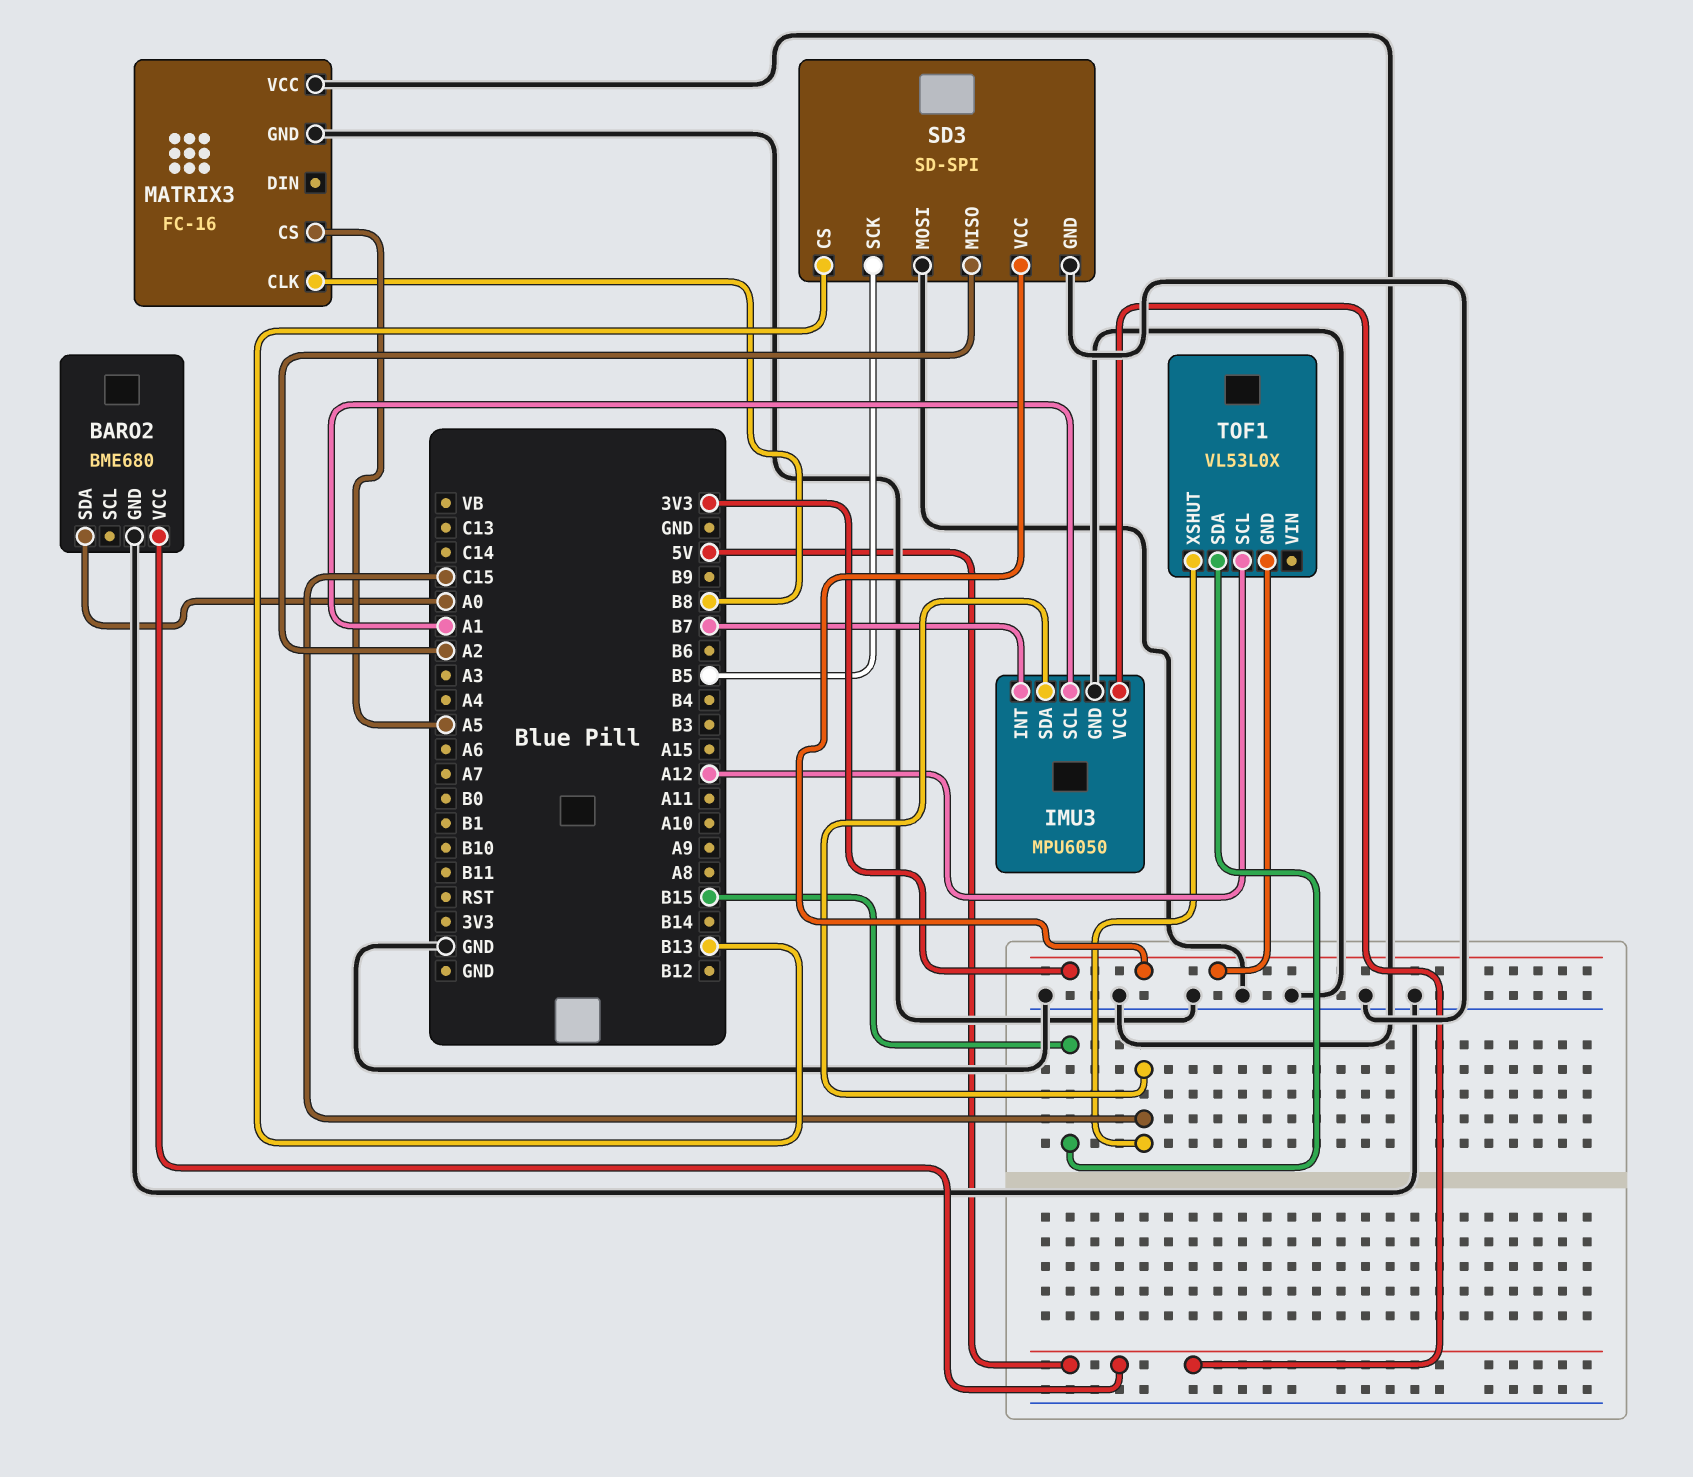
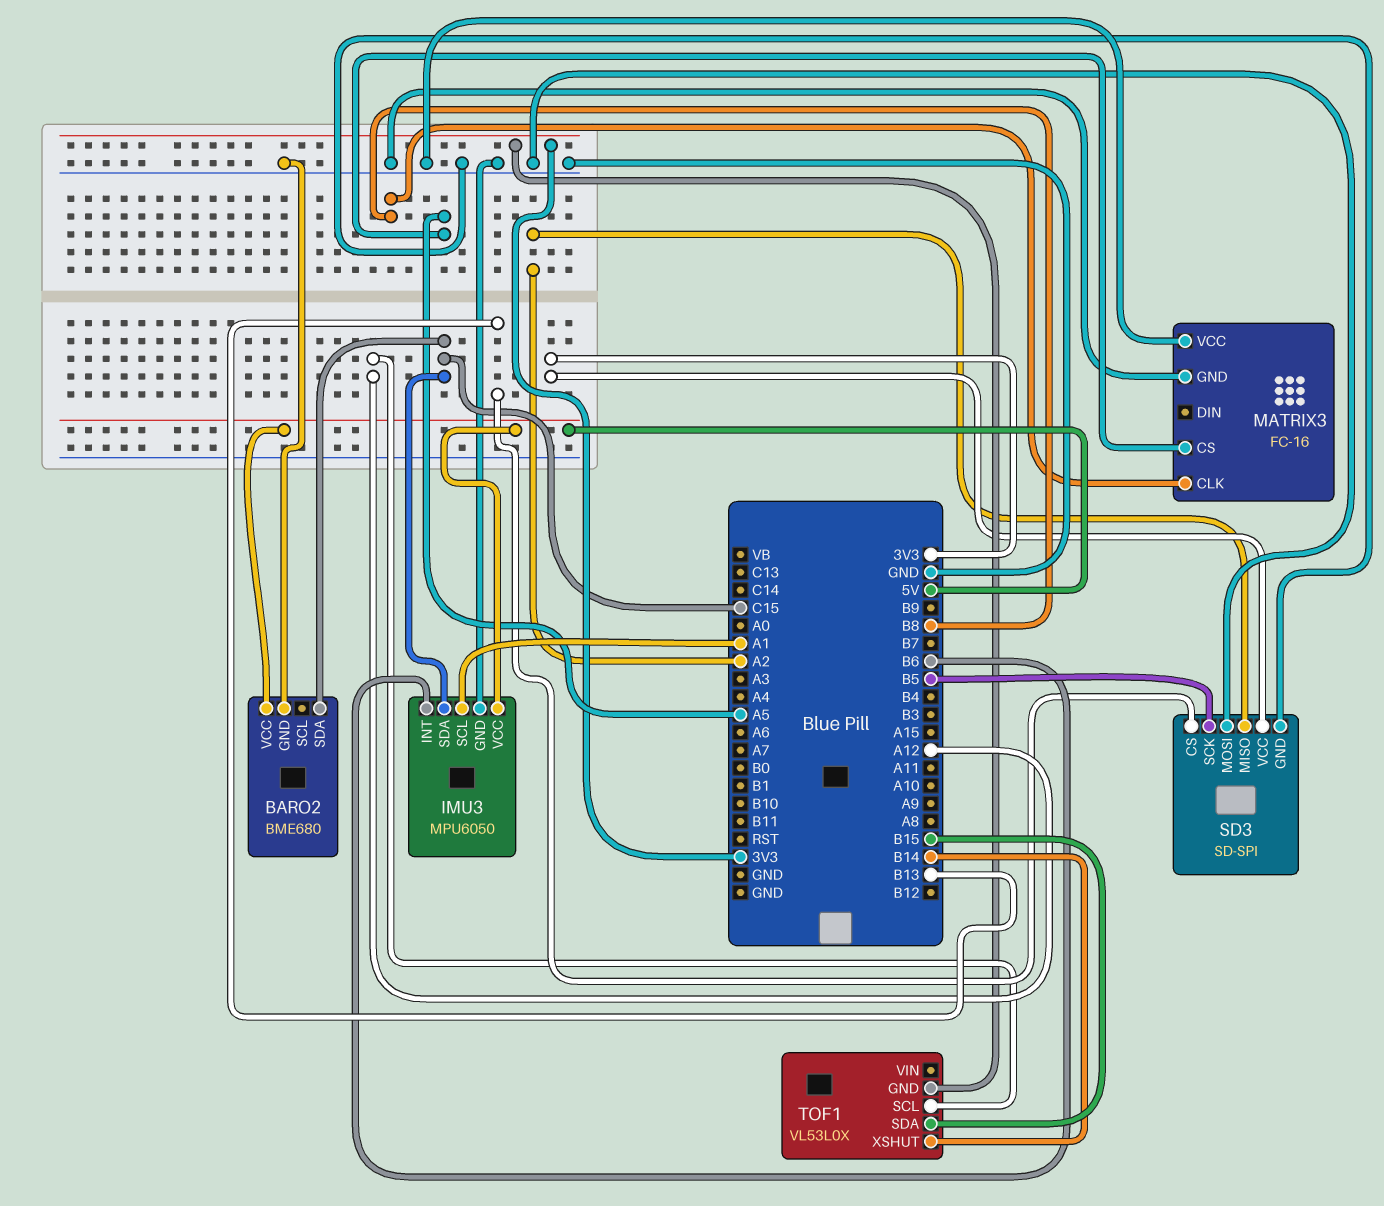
BARO2 pin SDA: A0 -> C15
IMU3 pin INT: B7 -> B6
TOF1 pin XSHUT: C15 -> B14

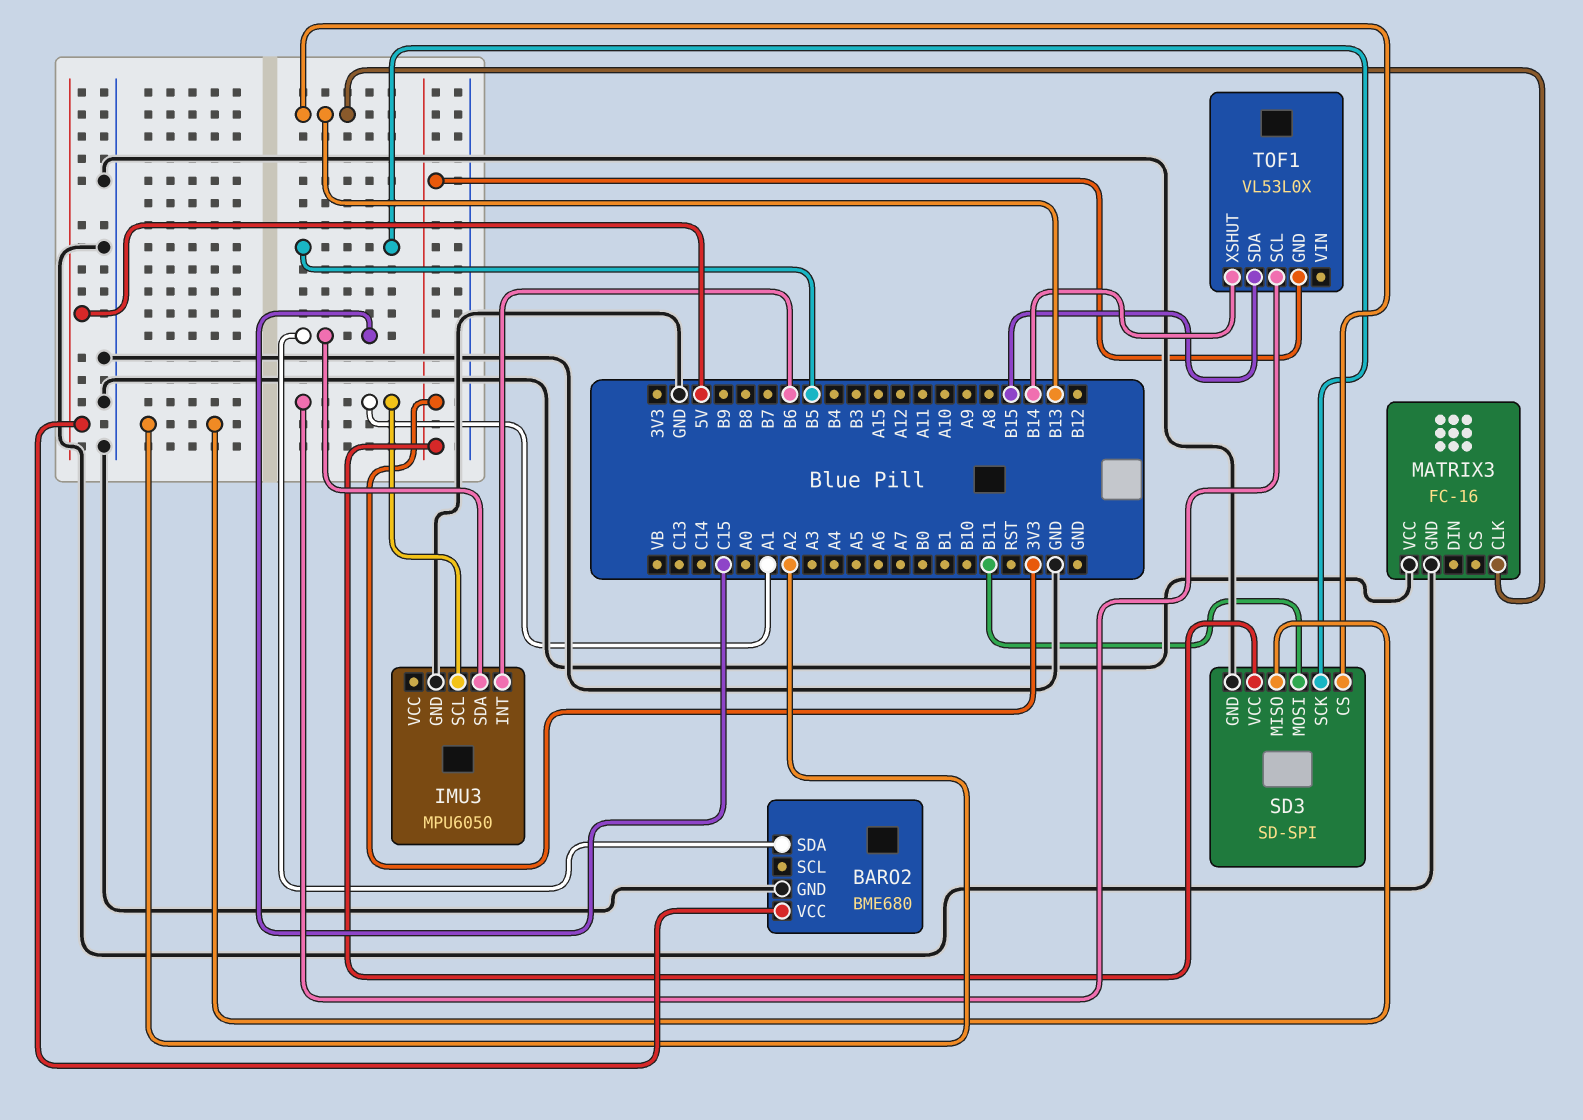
IMU3 pin VCC: 5V -> none
MATRIX3 pin CLK: B8 -> B13
MATRIX3 pin CS: A5 -> none
SD3 pin MOSI: GND -> B11
TOF1 pin SCL: A12 -> A1

